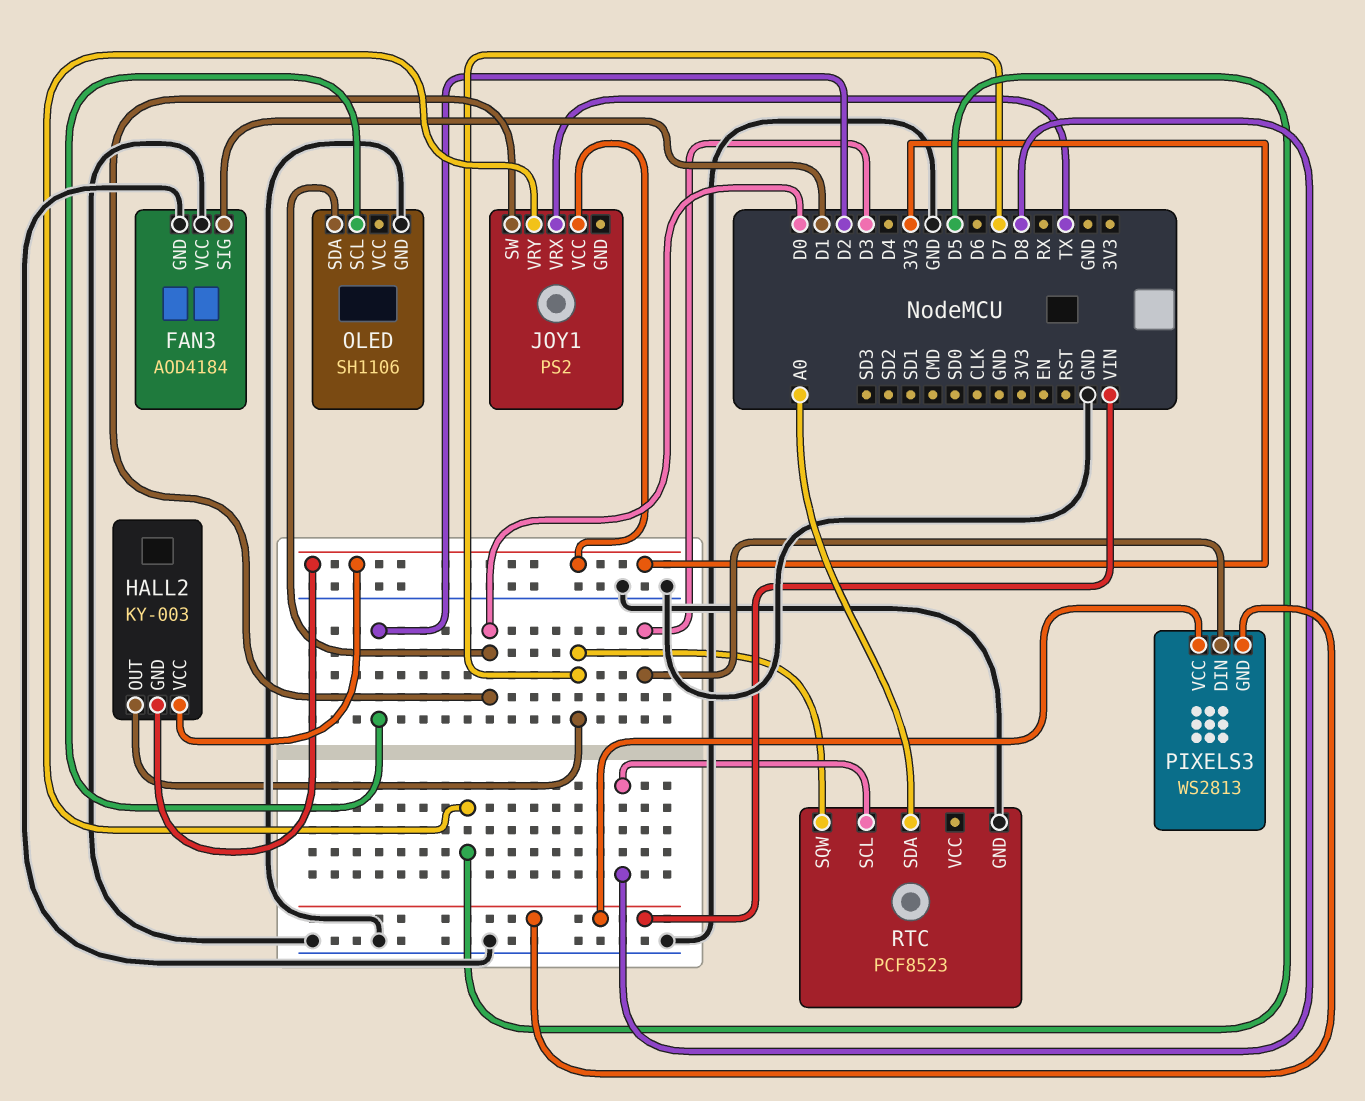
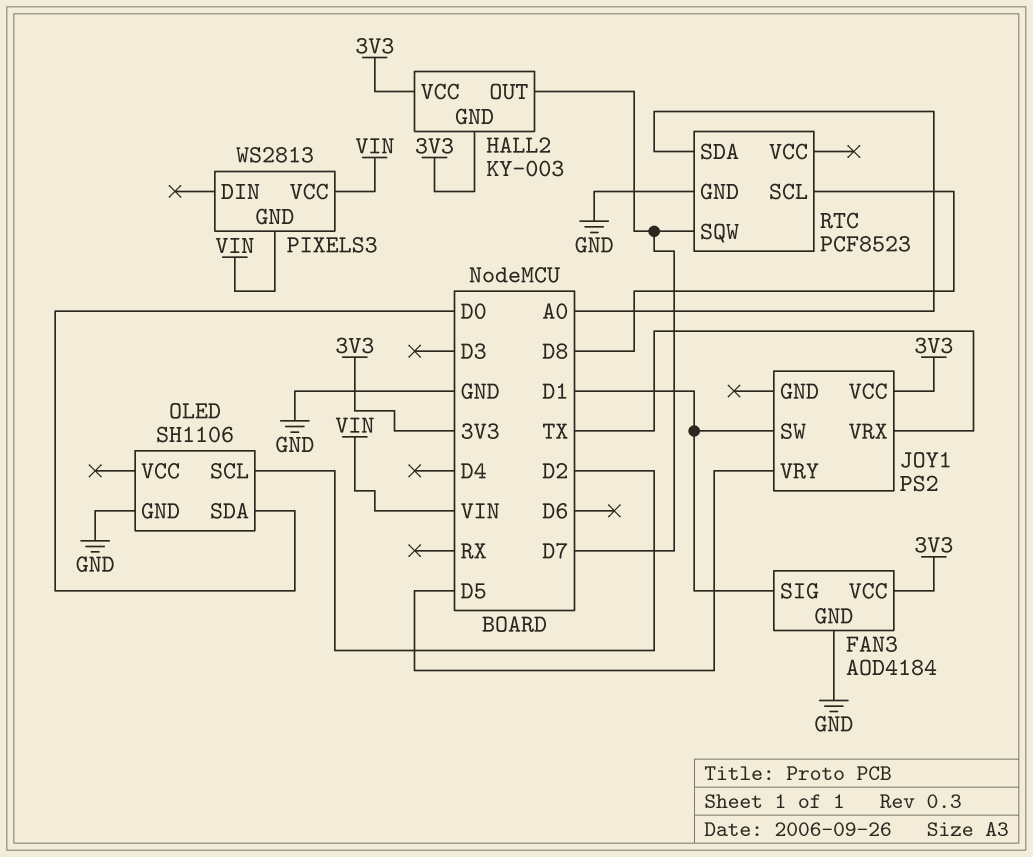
FAN3 pin VCC: GND -> 3V3
JOY1 pin SW: D0 -> D1
PIXELS3 pin DIN: D3 -> none

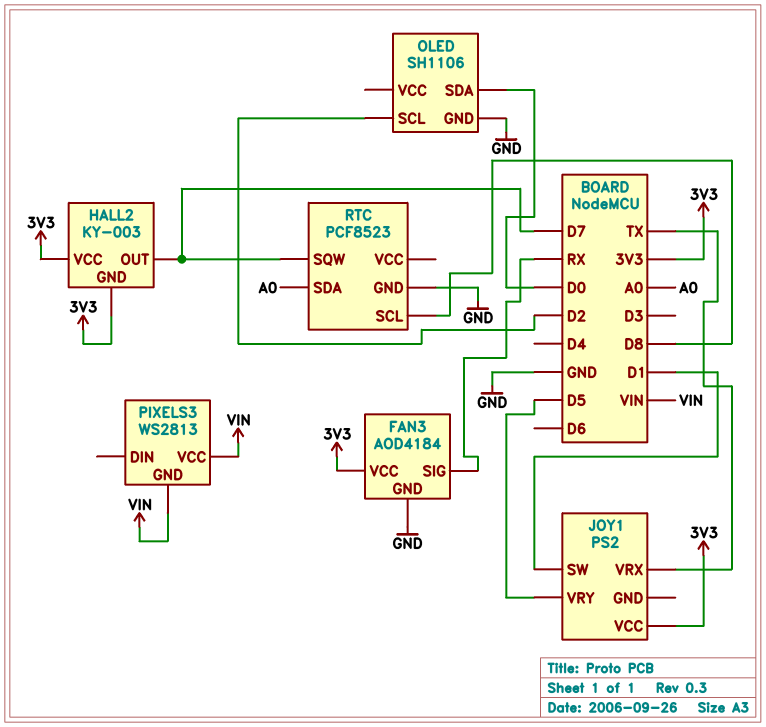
FAN3 pin SIG: D1 -> RX

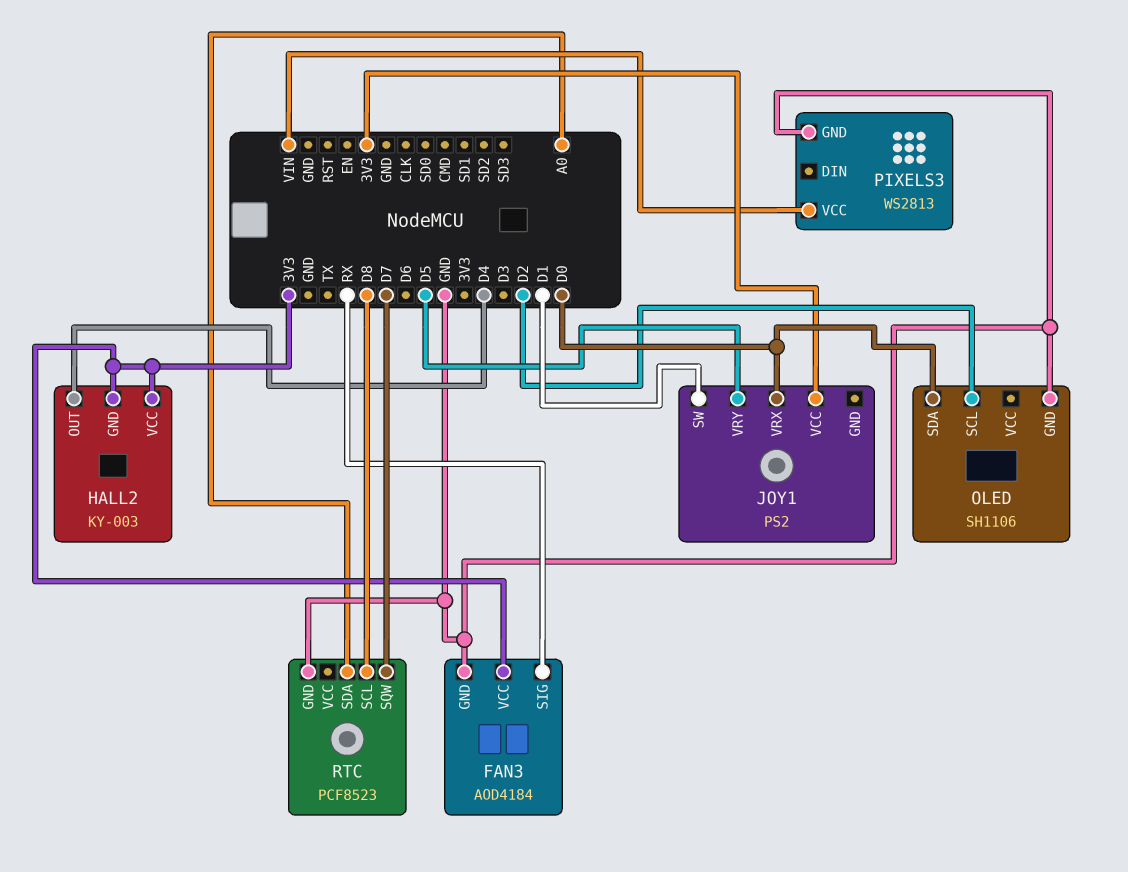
HALL2 pin OUT: D7 -> D4
JOY1 pin VRX: TX -> D0
PIXELS3 pin GND: VIN -> GND

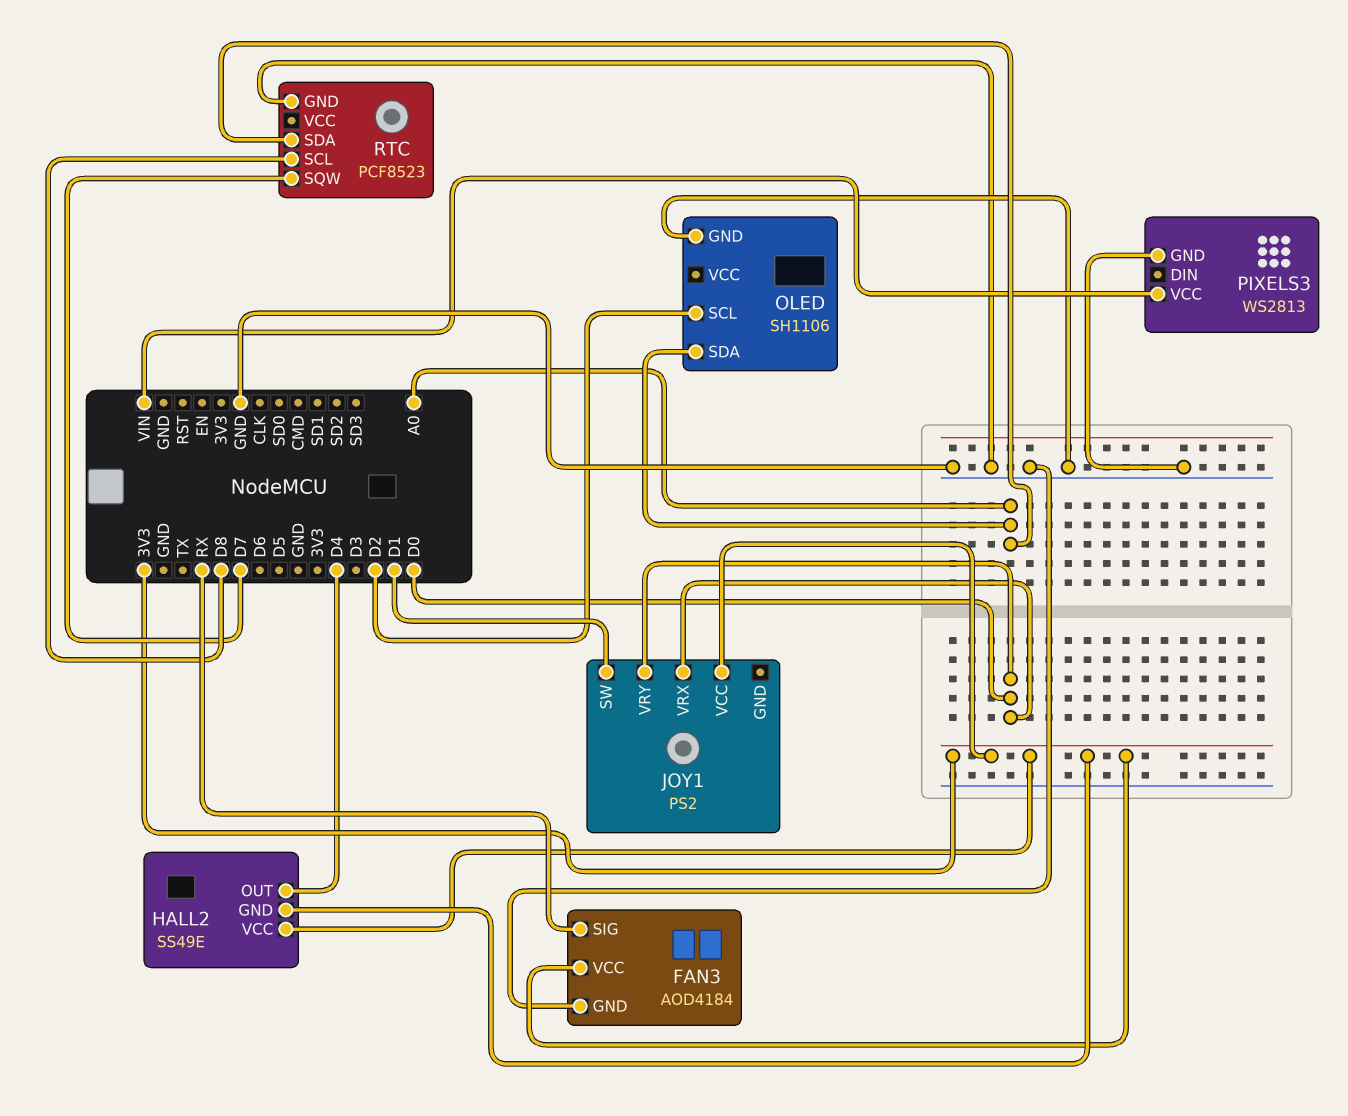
HALL2: KY-003 -> SS49E
JOY1 pin VRY: D5 -> D0
OLED pin SDA: D0 -> A0

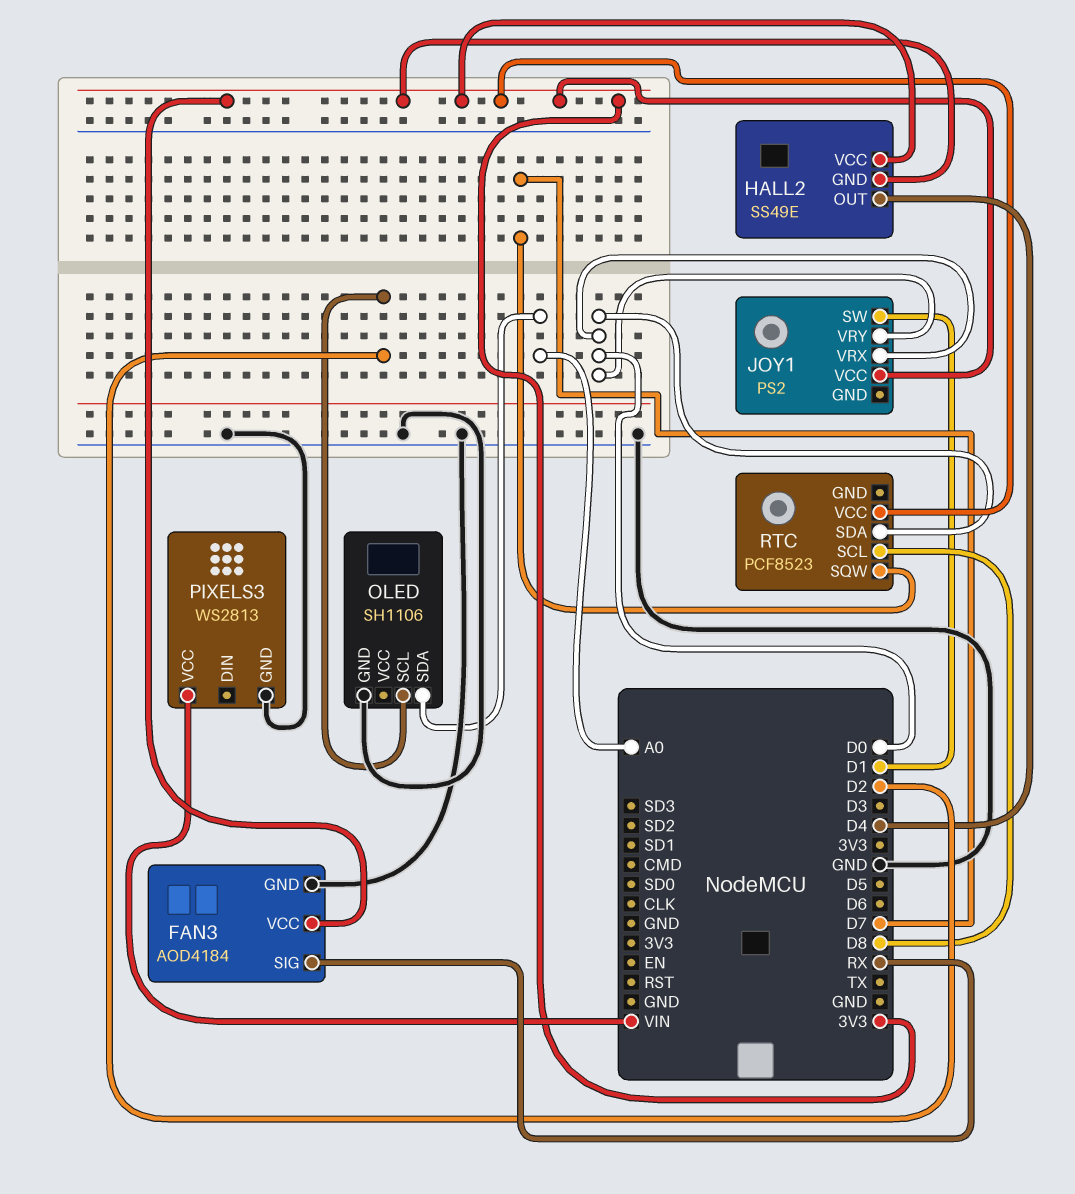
RTC pin GND: GND -> none
RTC pin SDA: A0 -> D0
RTC pin VCC: none -> 3V3

